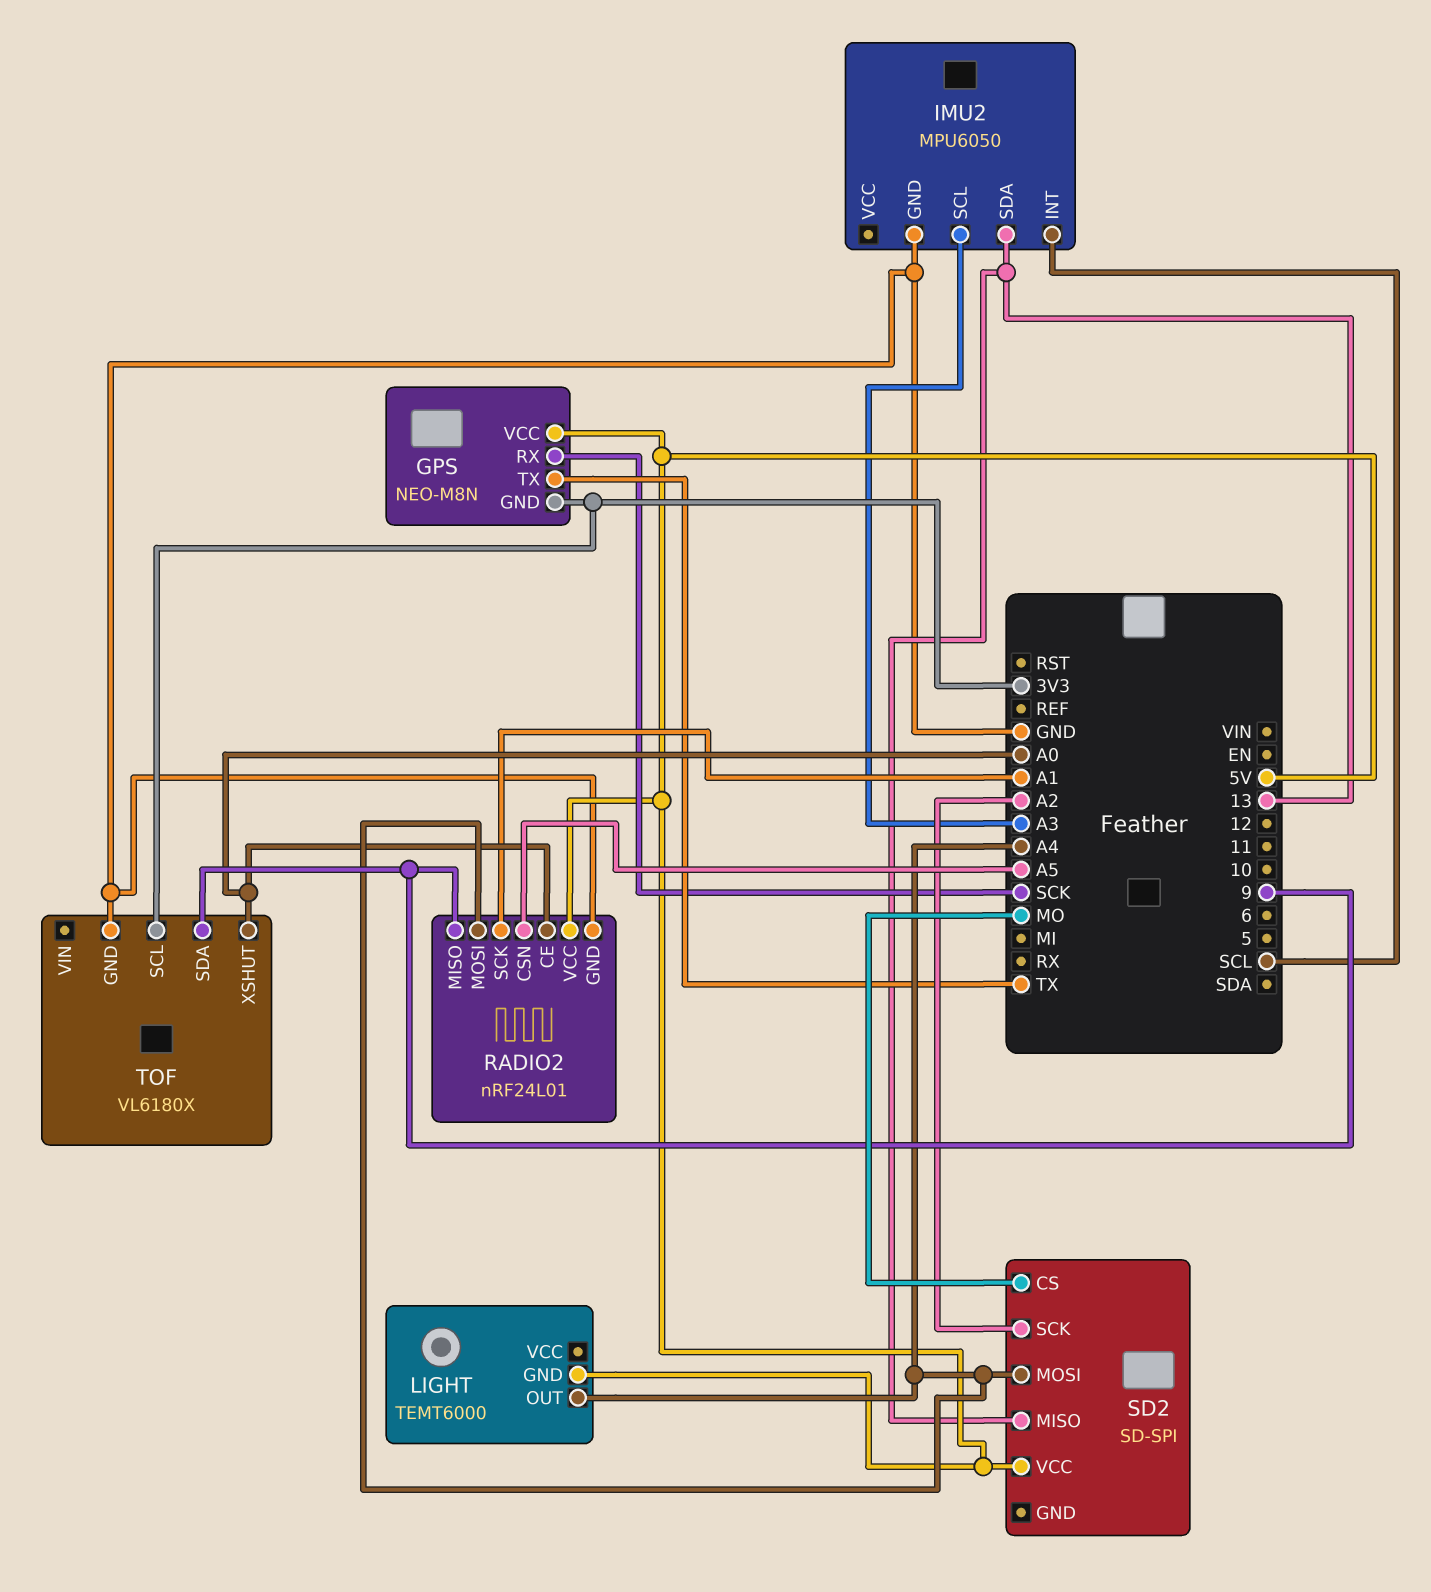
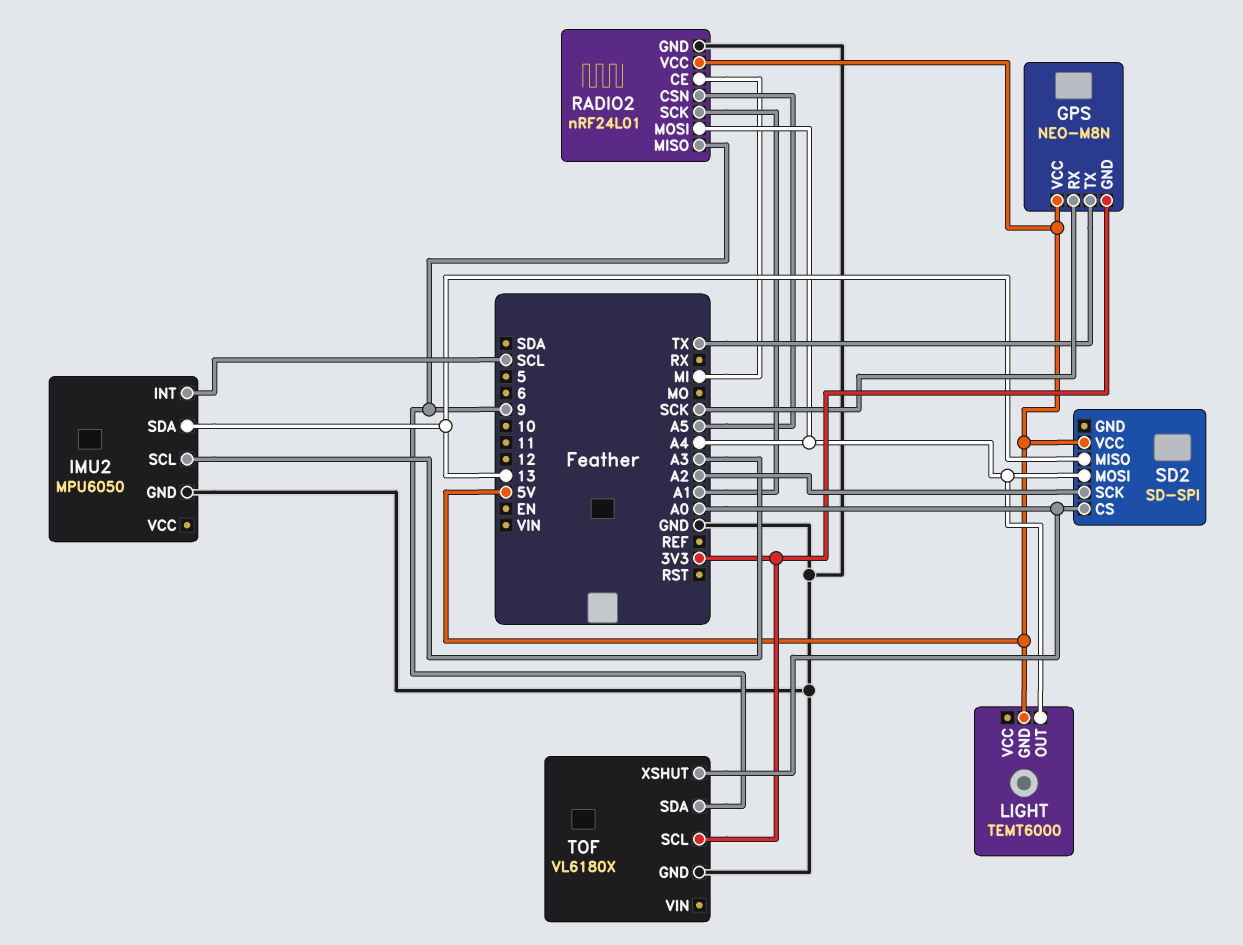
RADIO2 pin CE: A0 -> MI
SD2 pin CS: MO -> A0

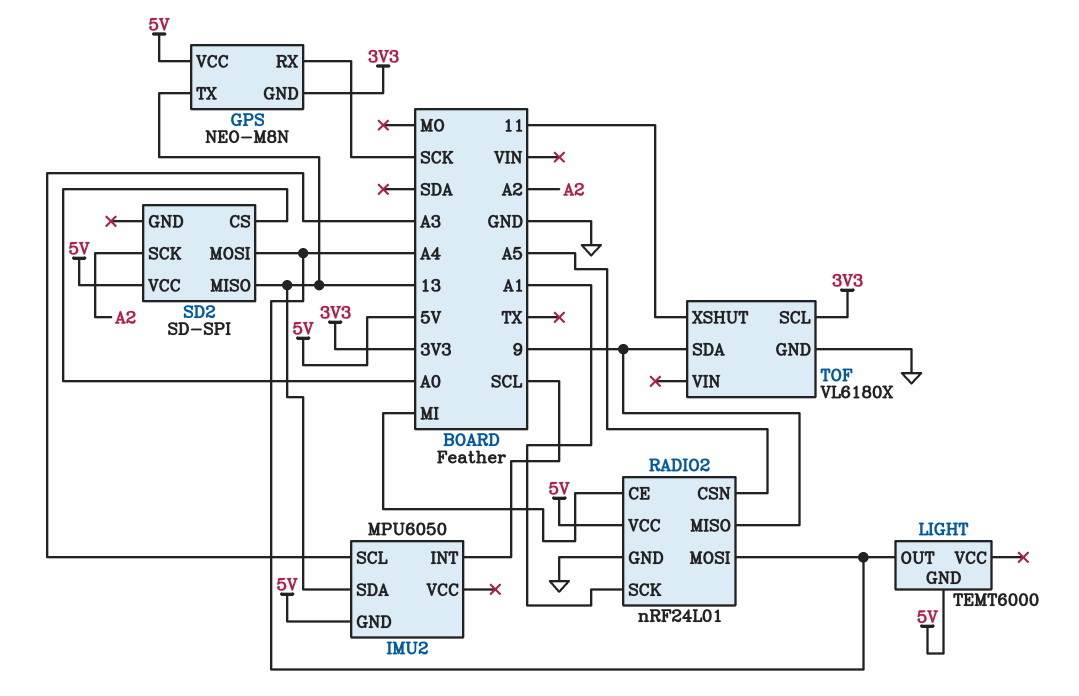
GPS pin TX: TX -> 13
IMU2 pin GND: GND -> 5V
TOF pin XSHUT: A0 -> 11

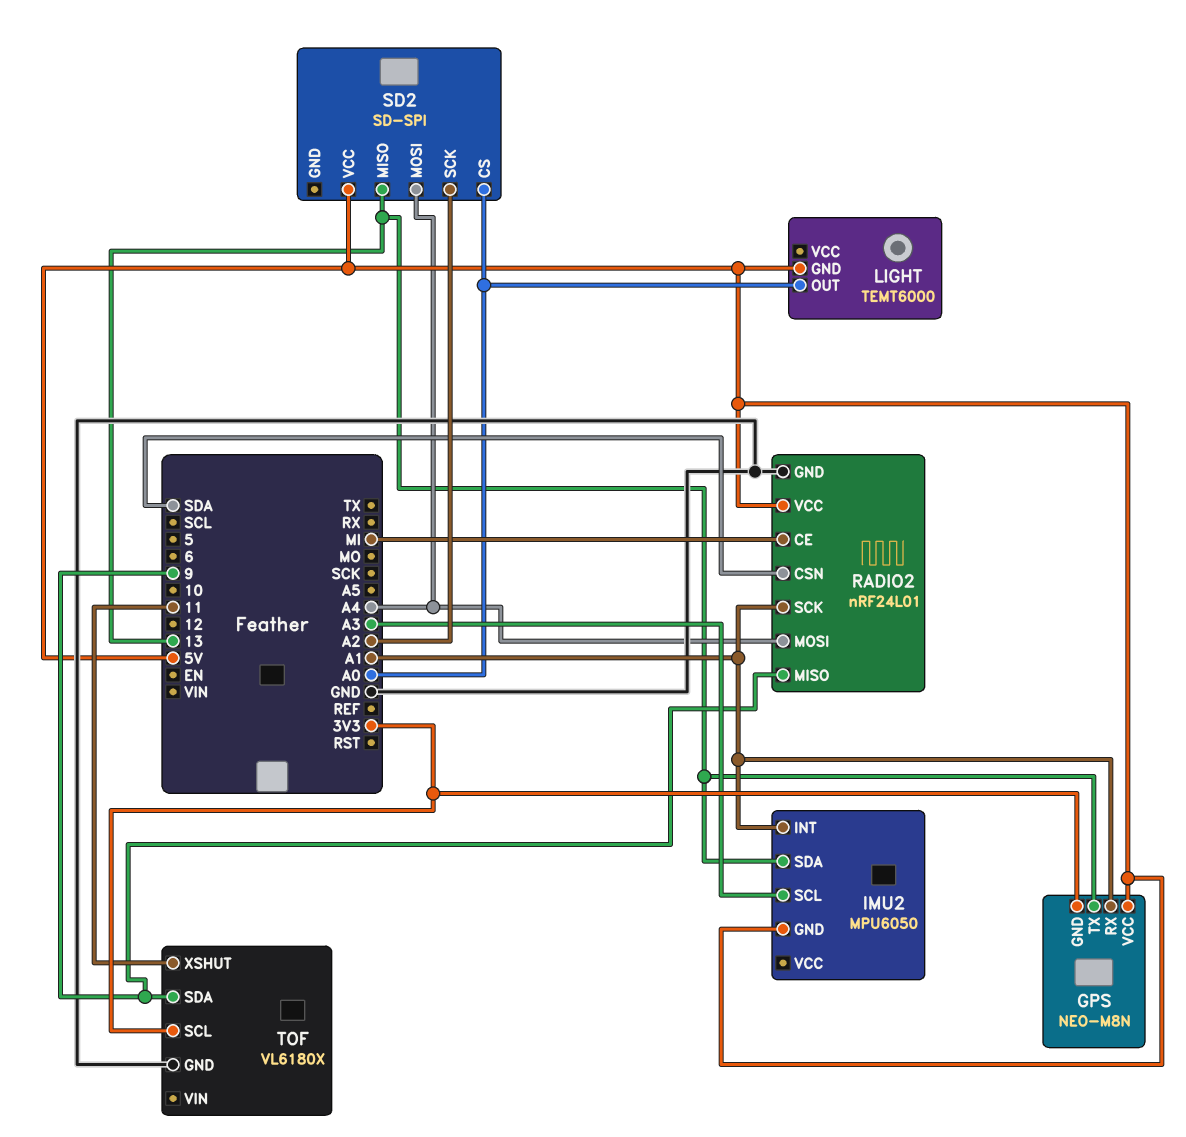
GPS pin RX: SCK -> A1
IMU2 pin INT: SCL -> A1
LIGHT pin OUT: A4 -> A0
RADIO2 pin CSN: A5 -> SDA

